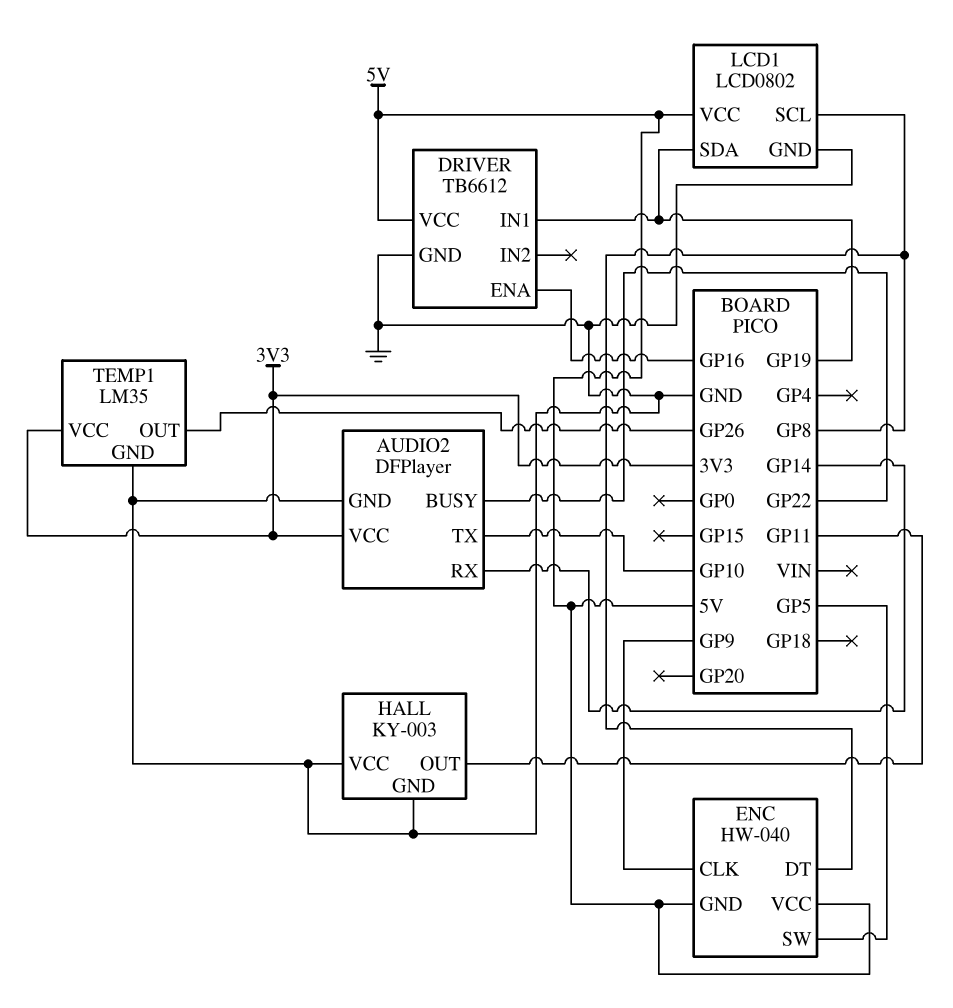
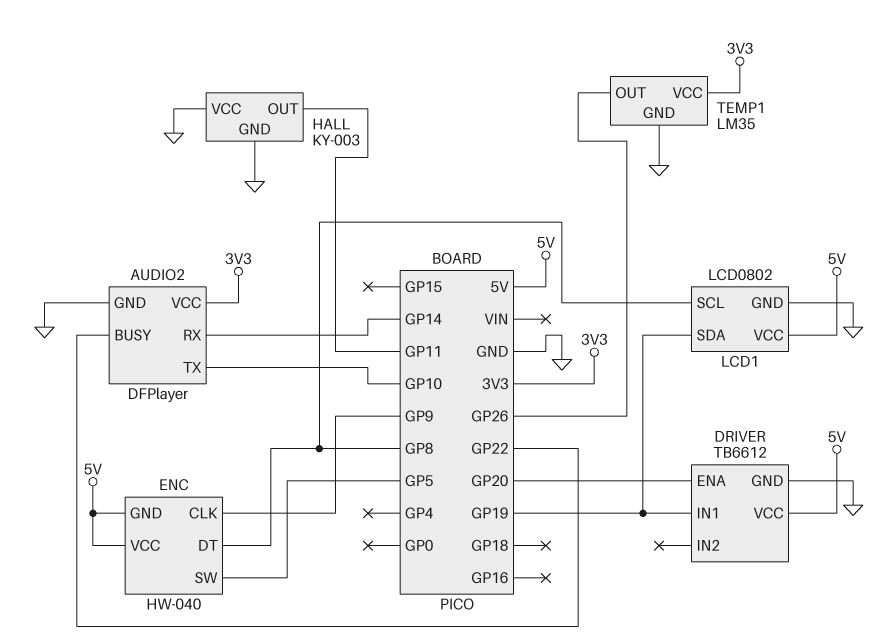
DRIVER pin ENA: GP16 -> GP20

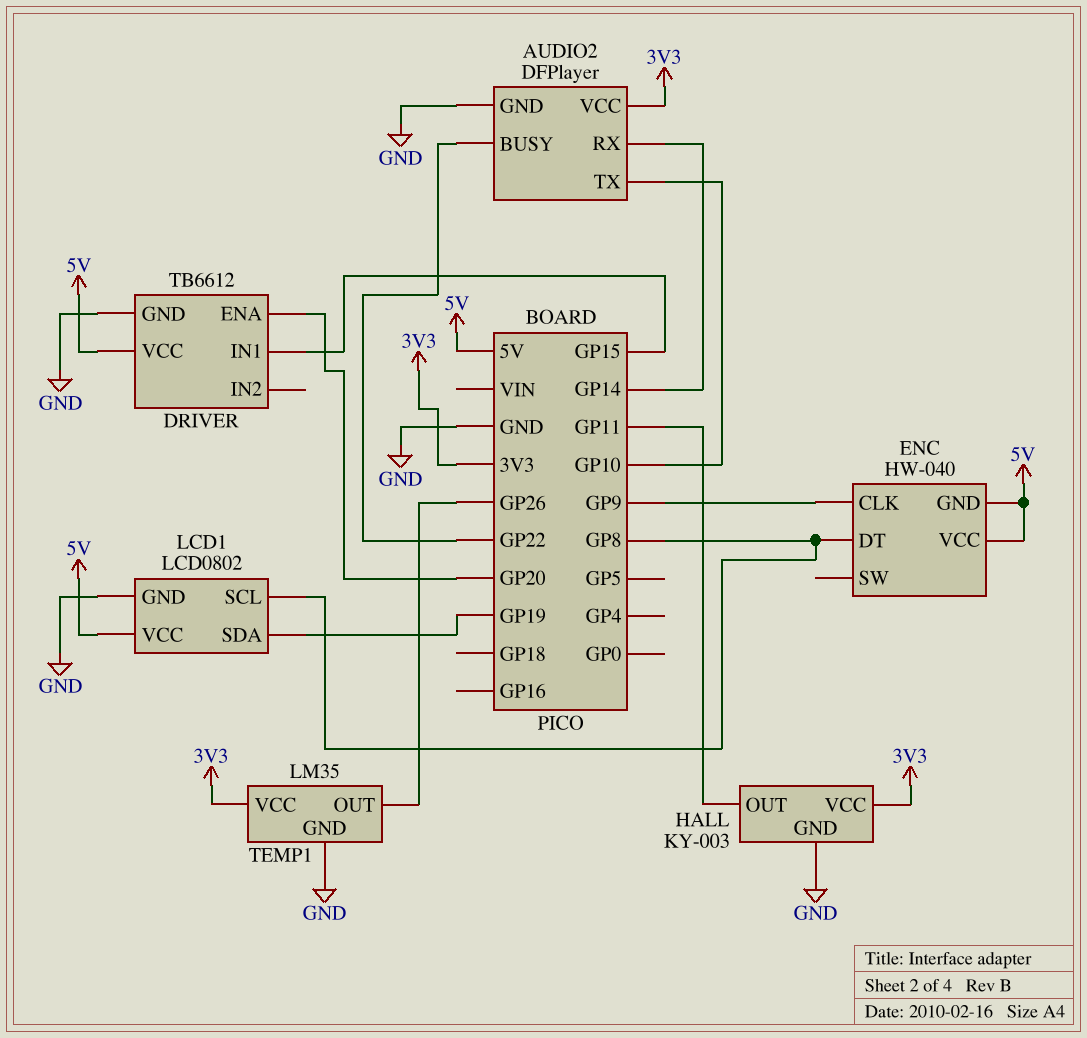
DRIVER pin IN1: GP19 -> GP15
ENC pin SW: GP5 -> none
HALL pin VCC: GND -> 3V3

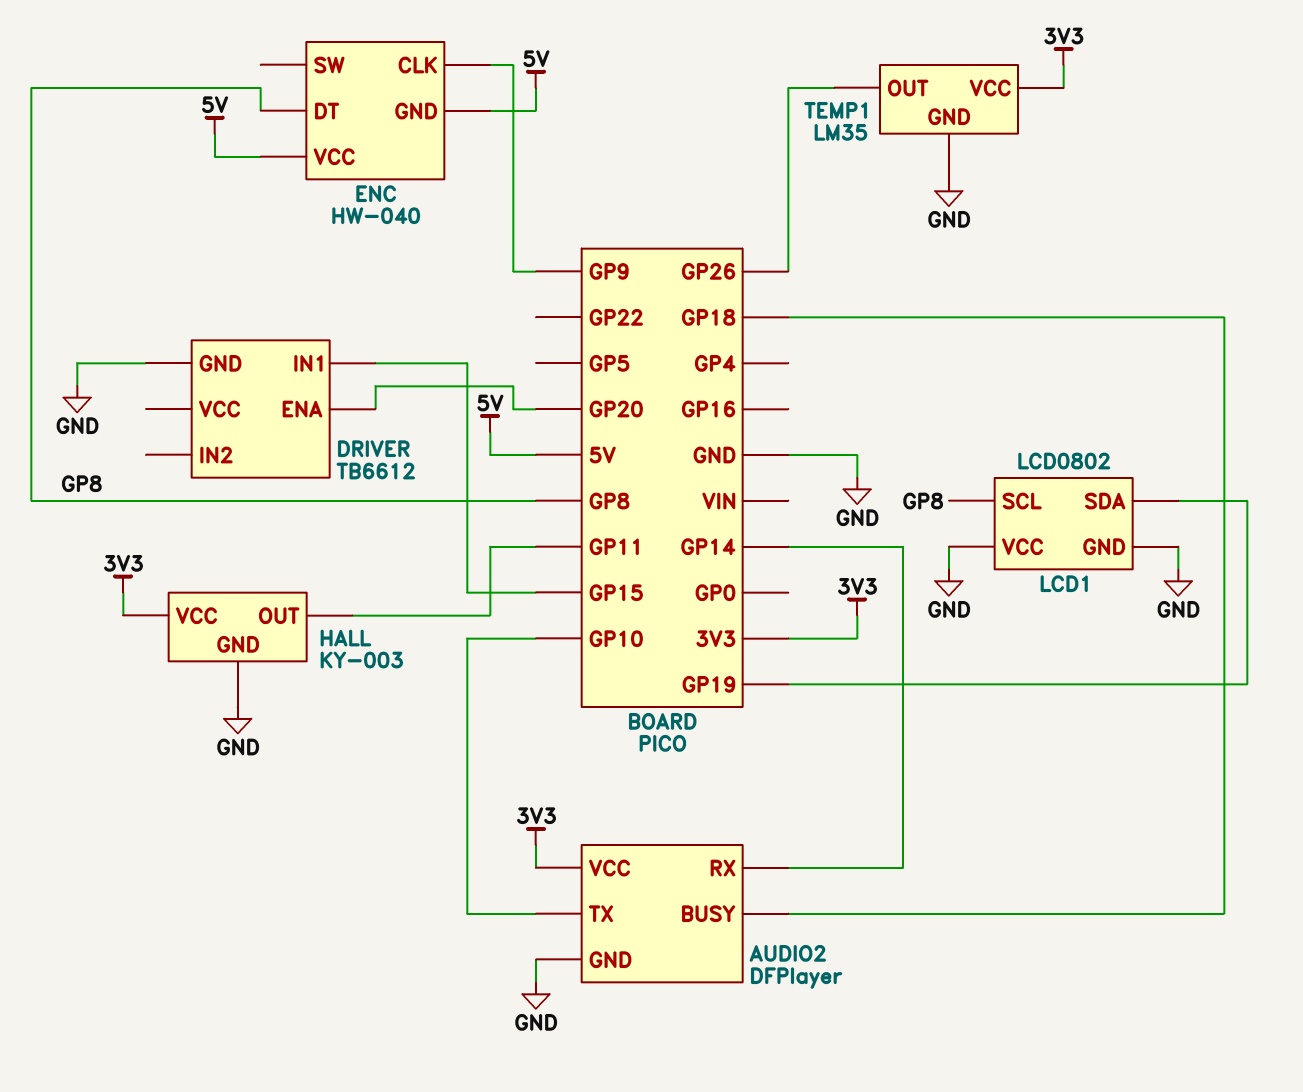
AUDIO2 pin BUSY: GP22 -> GP18
DRIVER pin VCC: 5V -> none
LCD1 pin VCC: 5V -> GND

